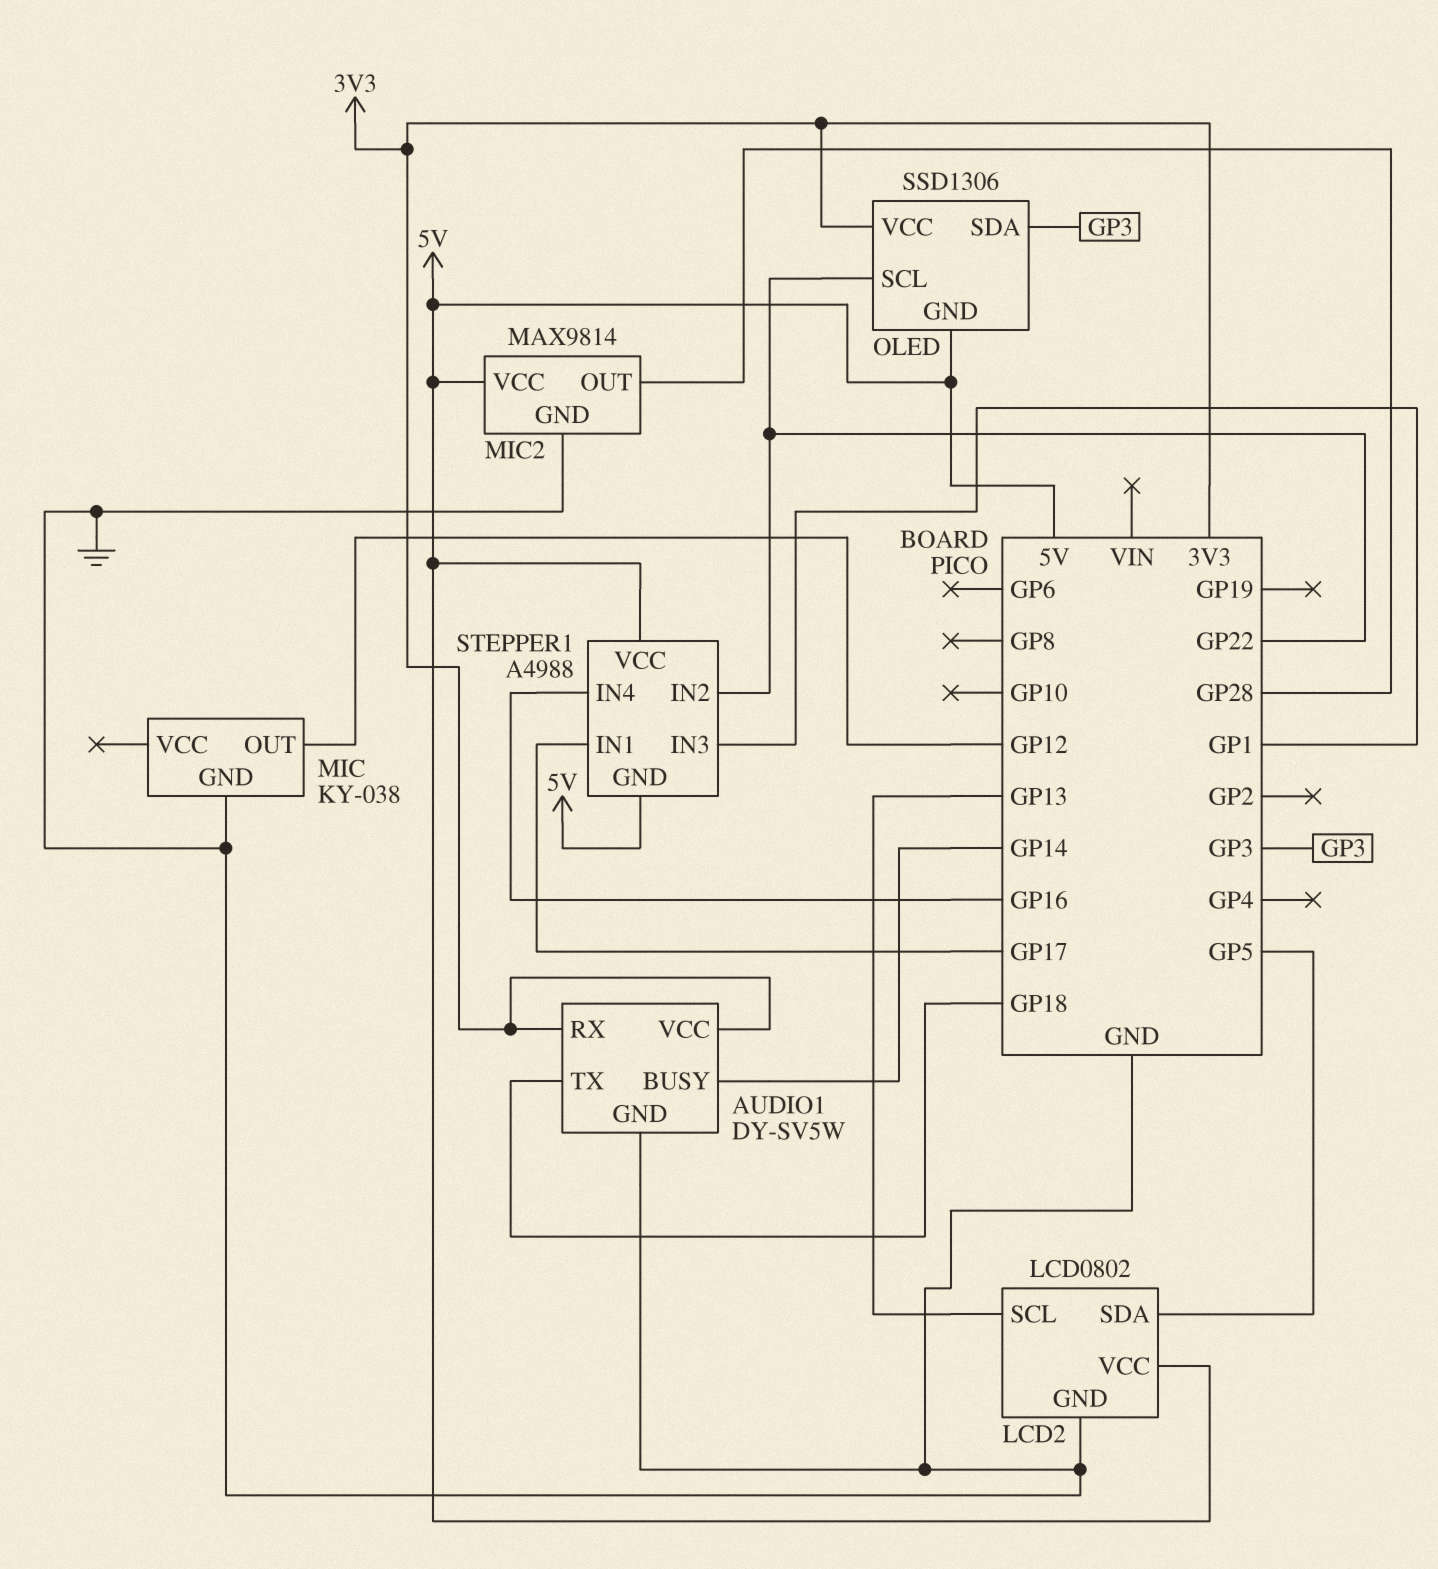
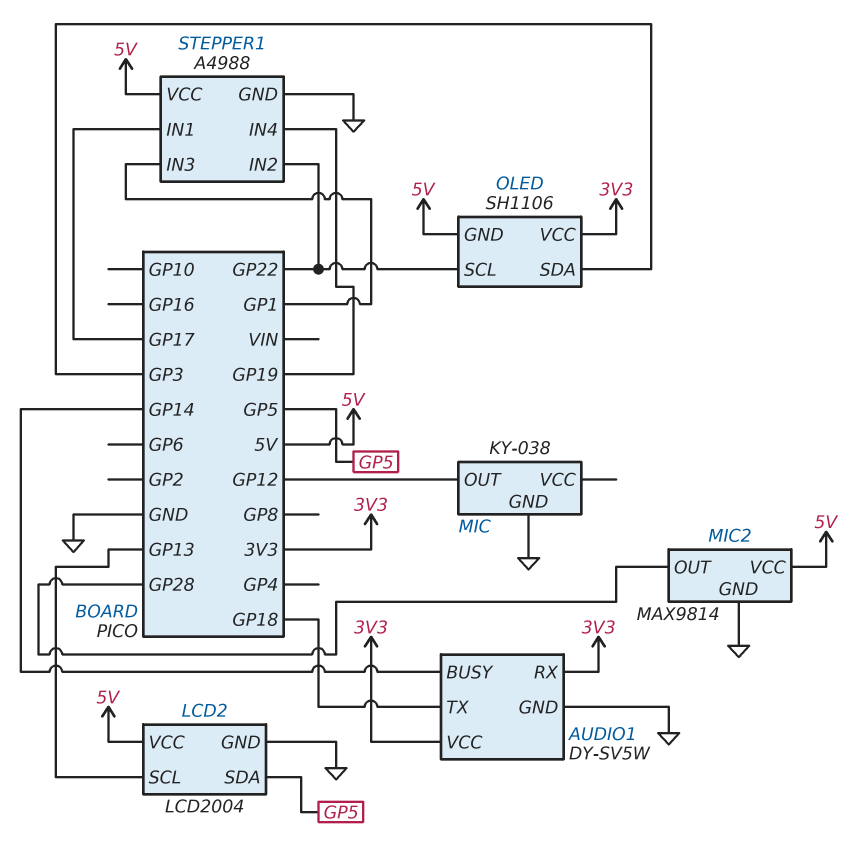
LCD2: LCD0802 -> LCD2004
OLED: SSD1306 -> SH1106
STEPPER1 pin GND: 5V -> GND
STEPPER1 pin IN4: GP16 -> GP19

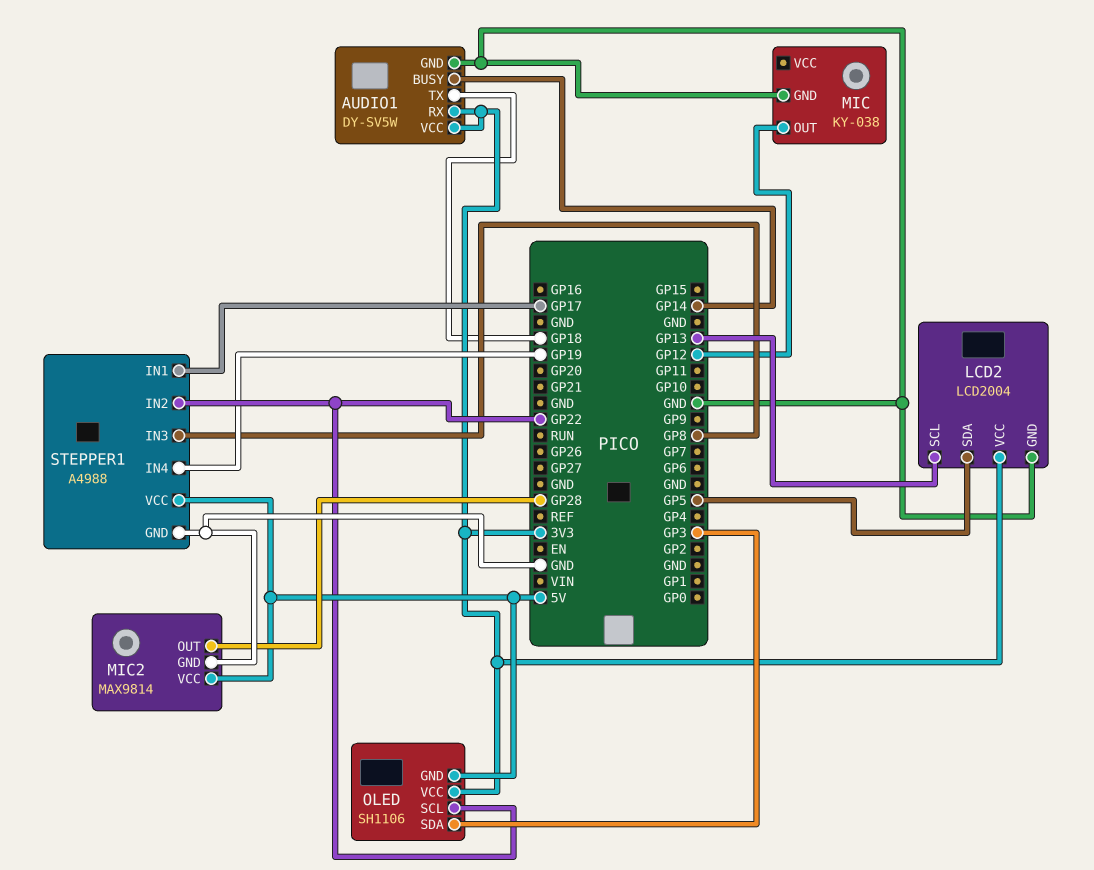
LCD2 pin VCC: 5V -> 3V3
STEPPER1 pin IN3: GP1 -> GP8

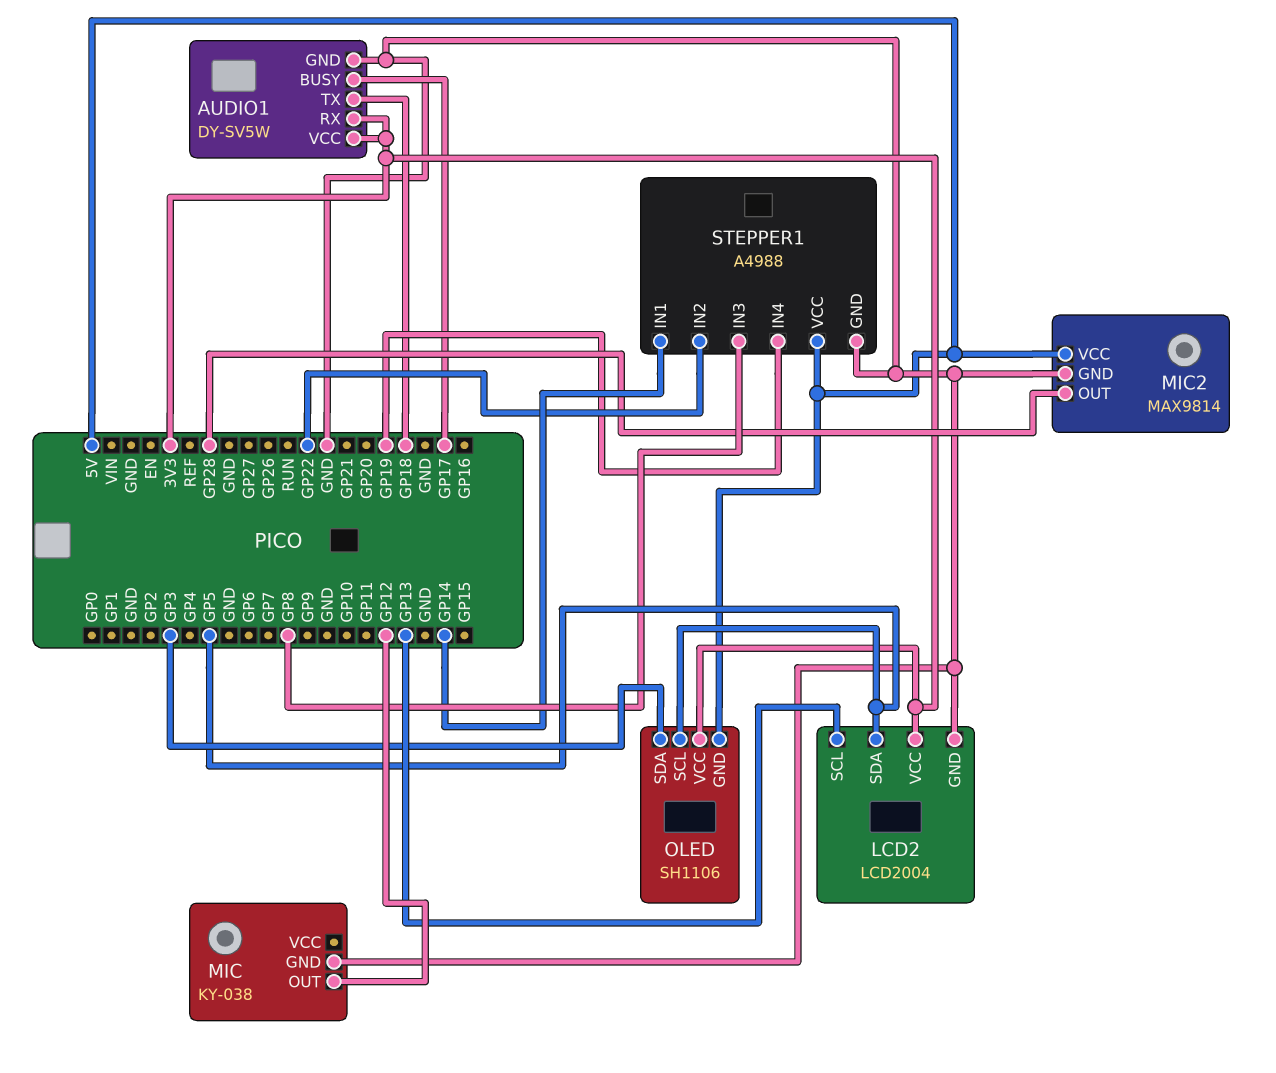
AUDIO1 pin BUSY: GP14 -> GP17
OLED pin SCL: GP22 -> GP5
STEPPER1 pin IN1: GP17 -> GP14

